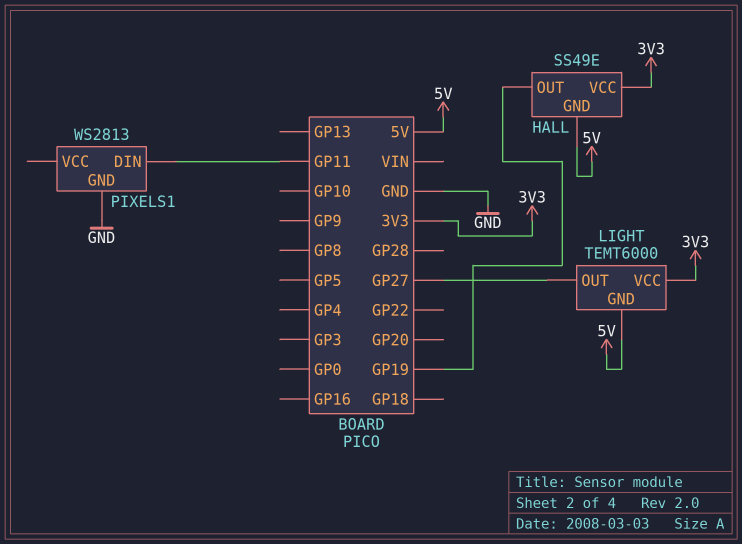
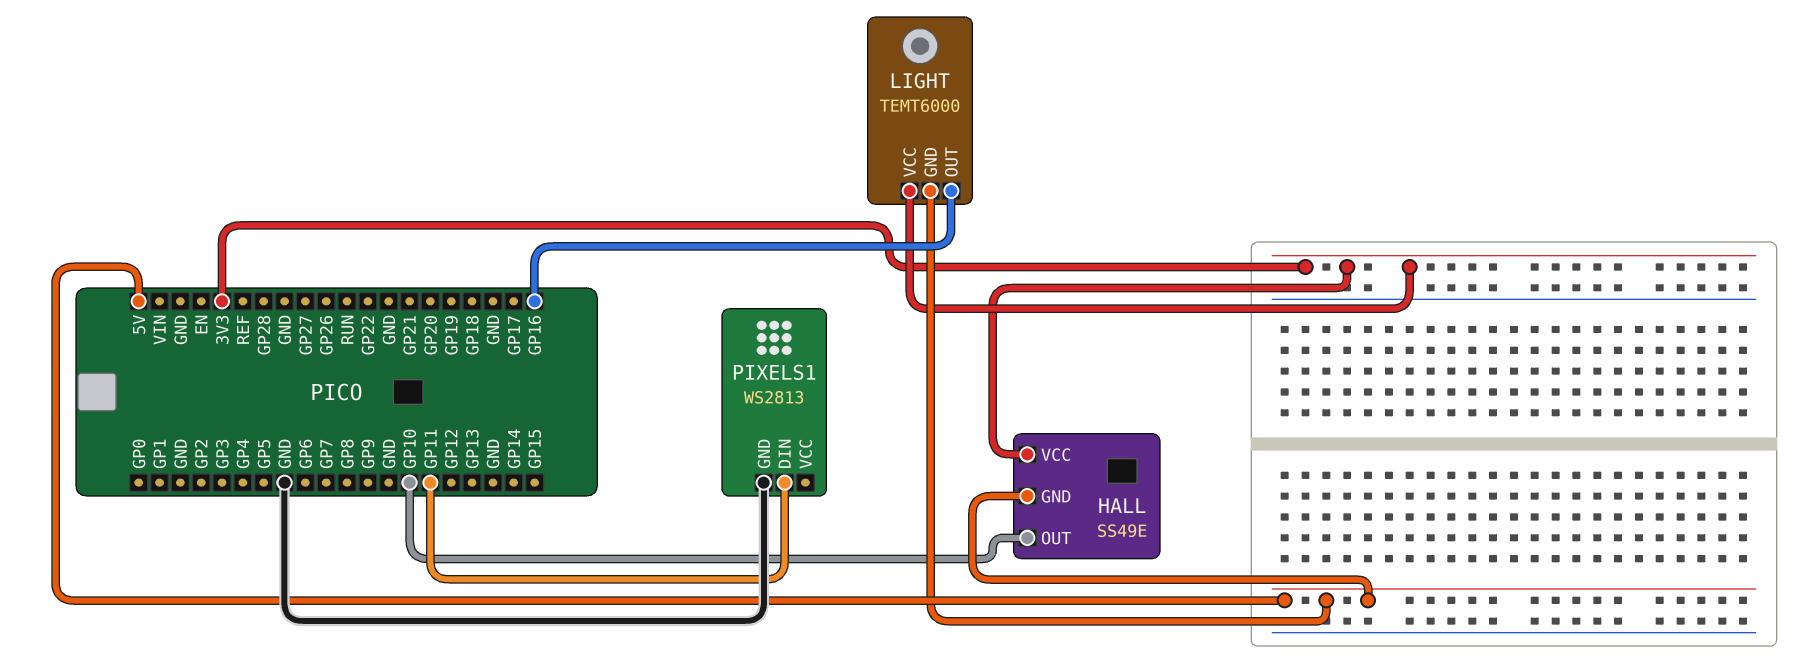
HALL pin OUT: GP19 -> GP10
LIGHT pin OUT: GP27 -> GP16

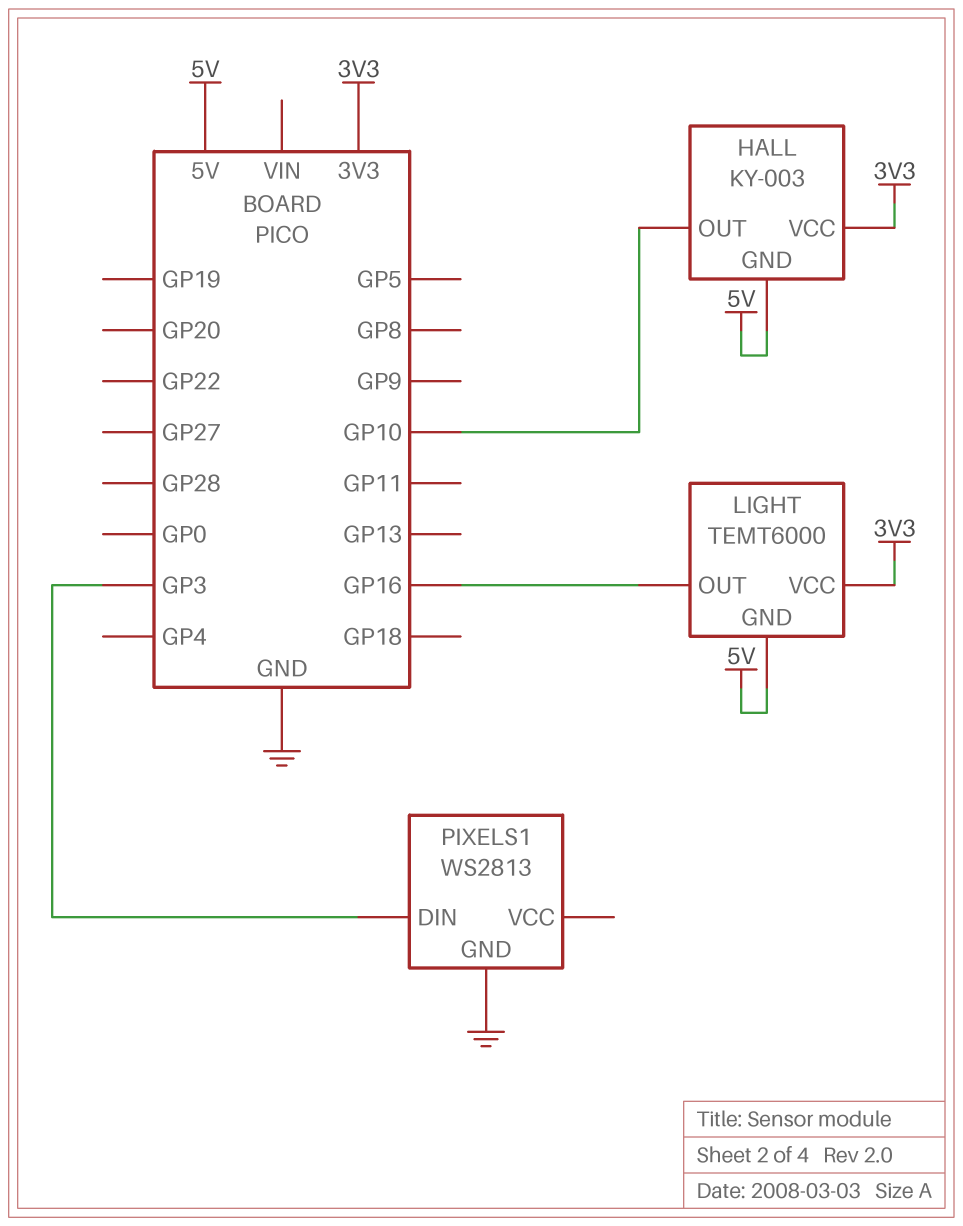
HALL: SS49E -> KY-003
PIXELS1 pin DIN: GP11 -> GP3

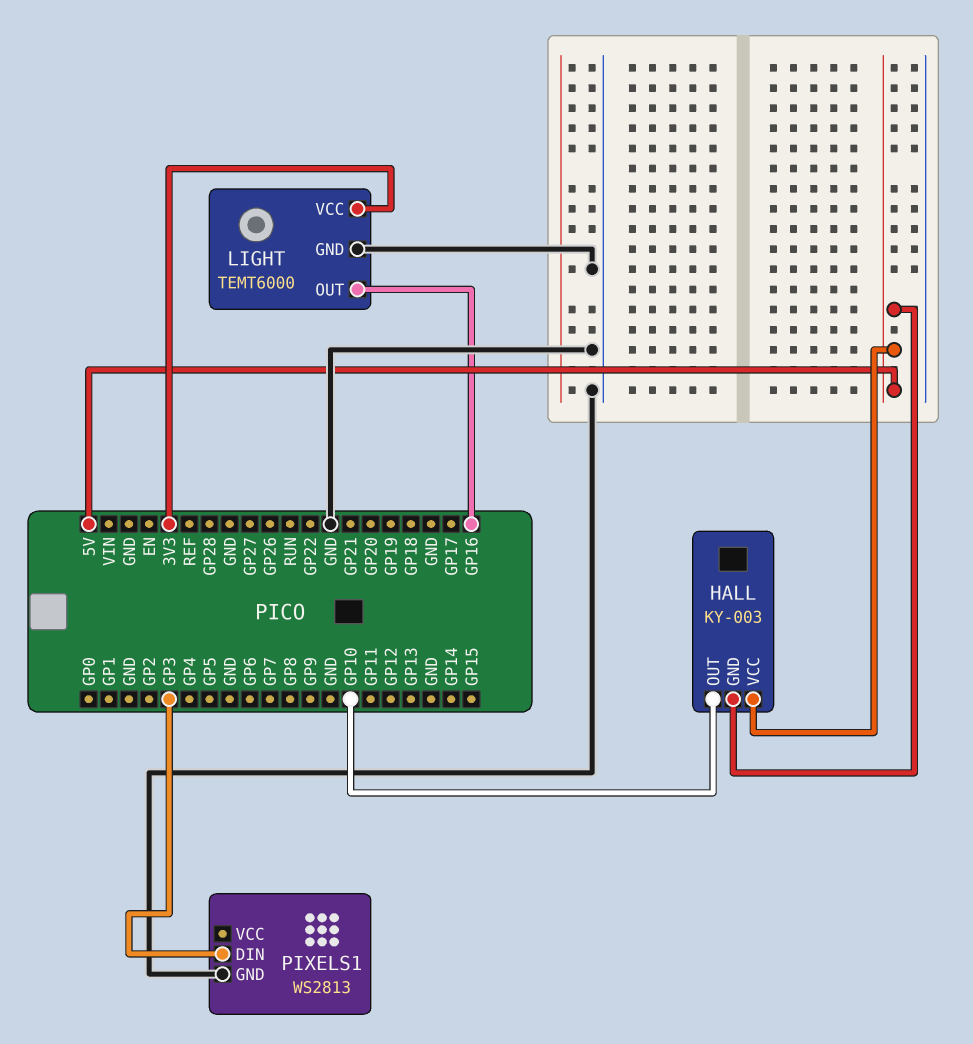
HALL pin VCC: 3V3 -> 5V
LIGHT pin GND: 5V -> GND

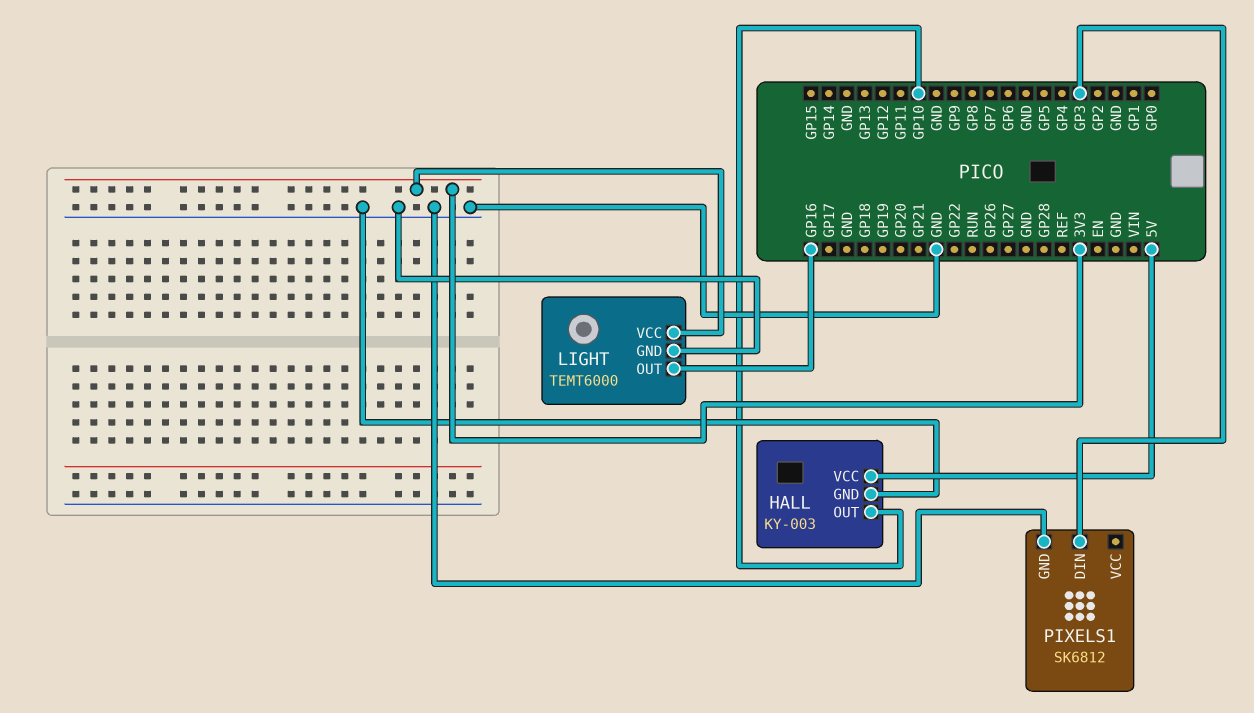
HALL pin GND: 5V -> GND
PIXELS1: WS2813 -> SK6812

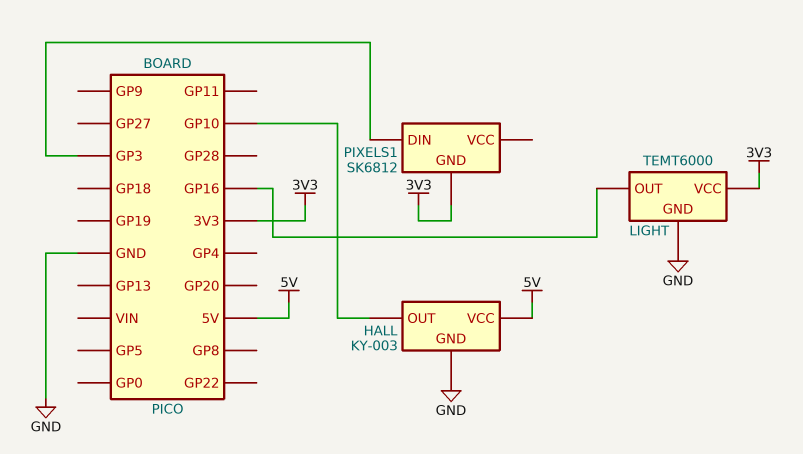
PIXELS1 pin GND: GND -> 3V3

